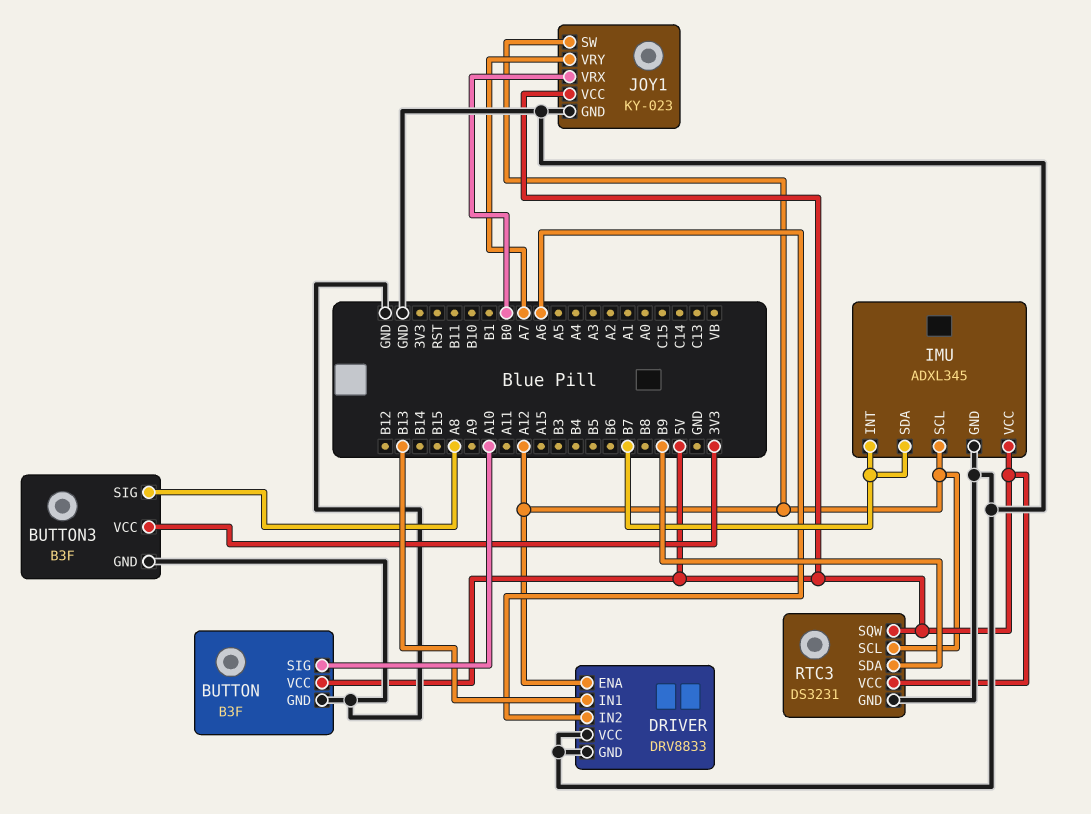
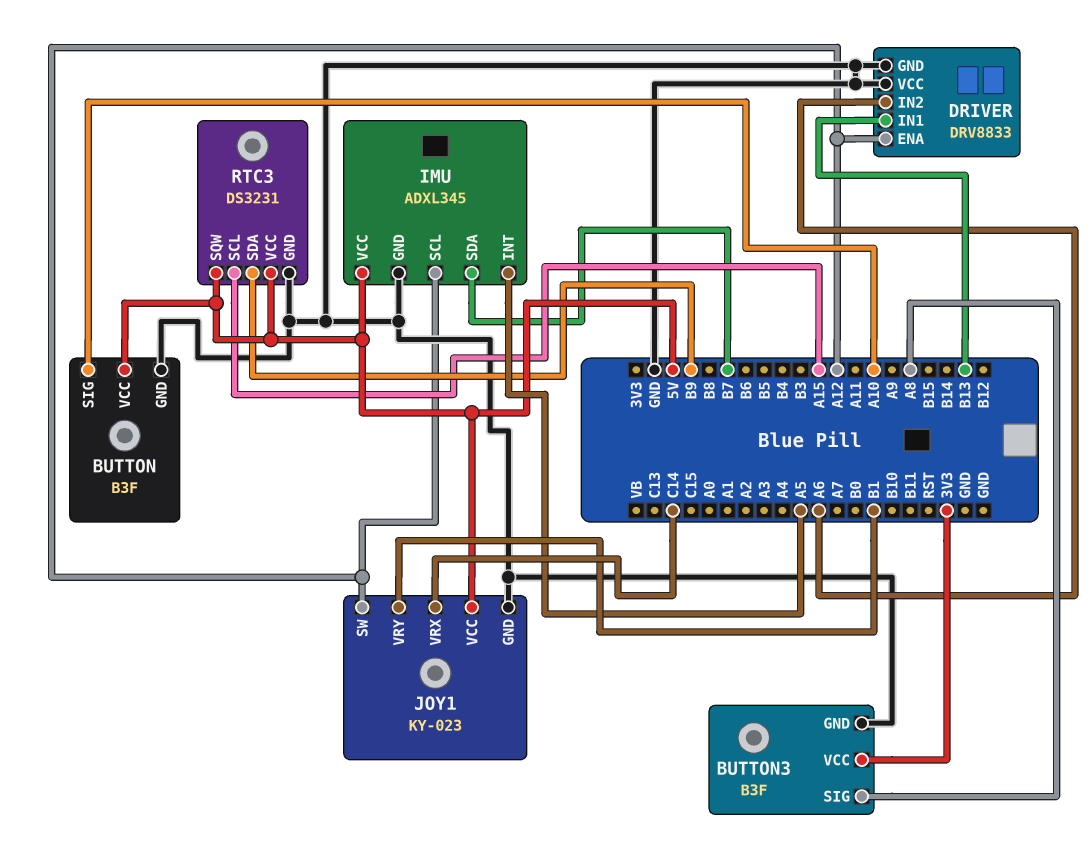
IMU pin INT: B7 -> A5
JOY1 pin VRX: B0 -> C14
JOY1 pin VRY: A7 -> B1
RTC3 pin SCL: A12 -> A15

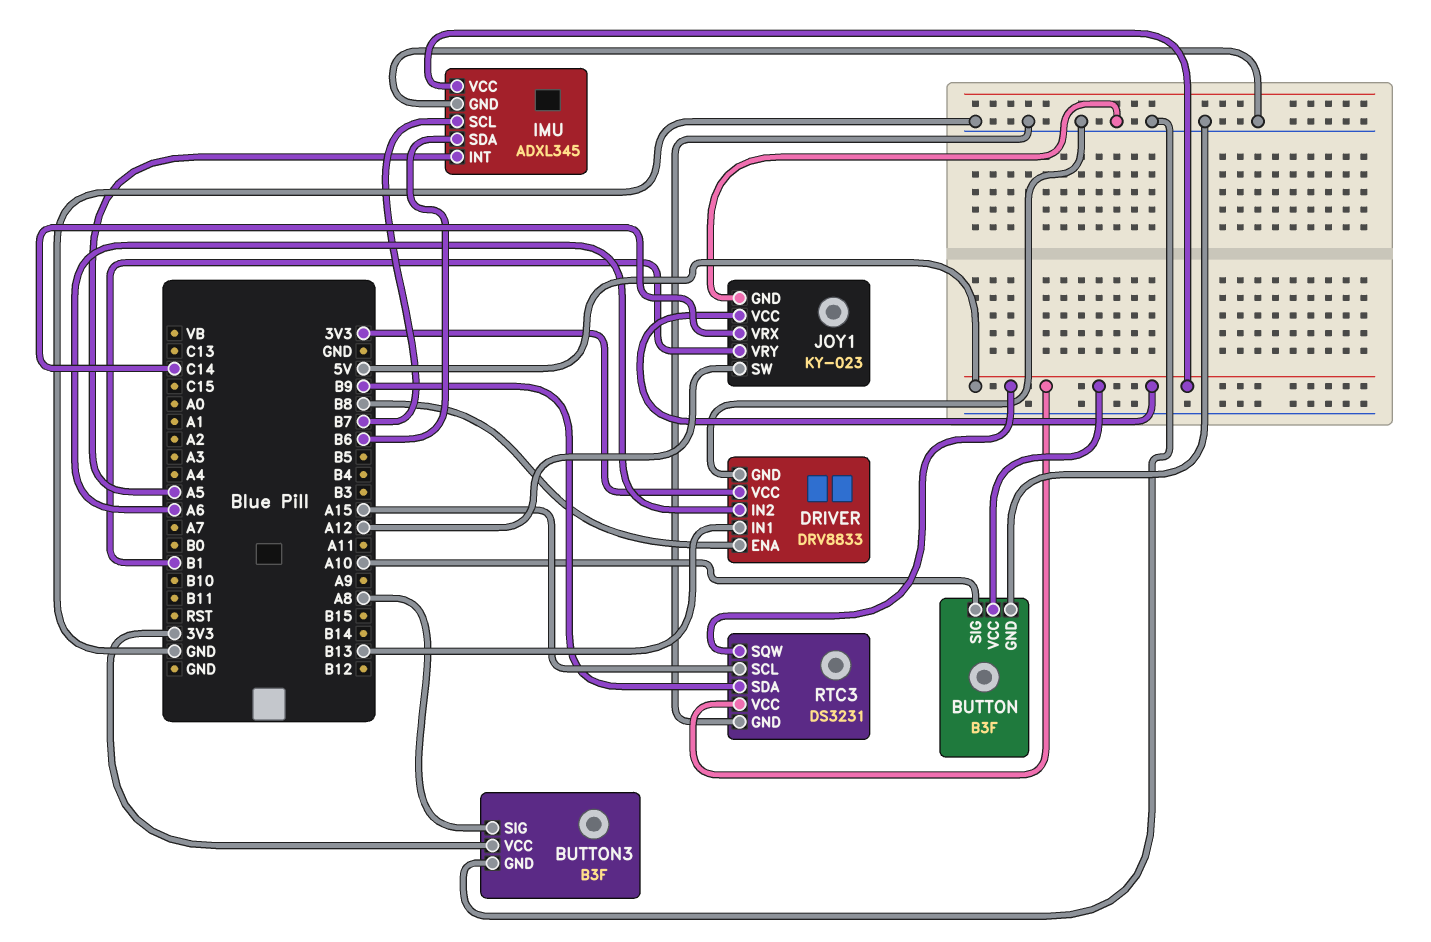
DRIVER pin ENA: A12 -> B8
DRIVER pin VCC: GND -> 3V3
IMU pin SCL: A12 -> B7
IMU pin SDA: B7 -> B6

